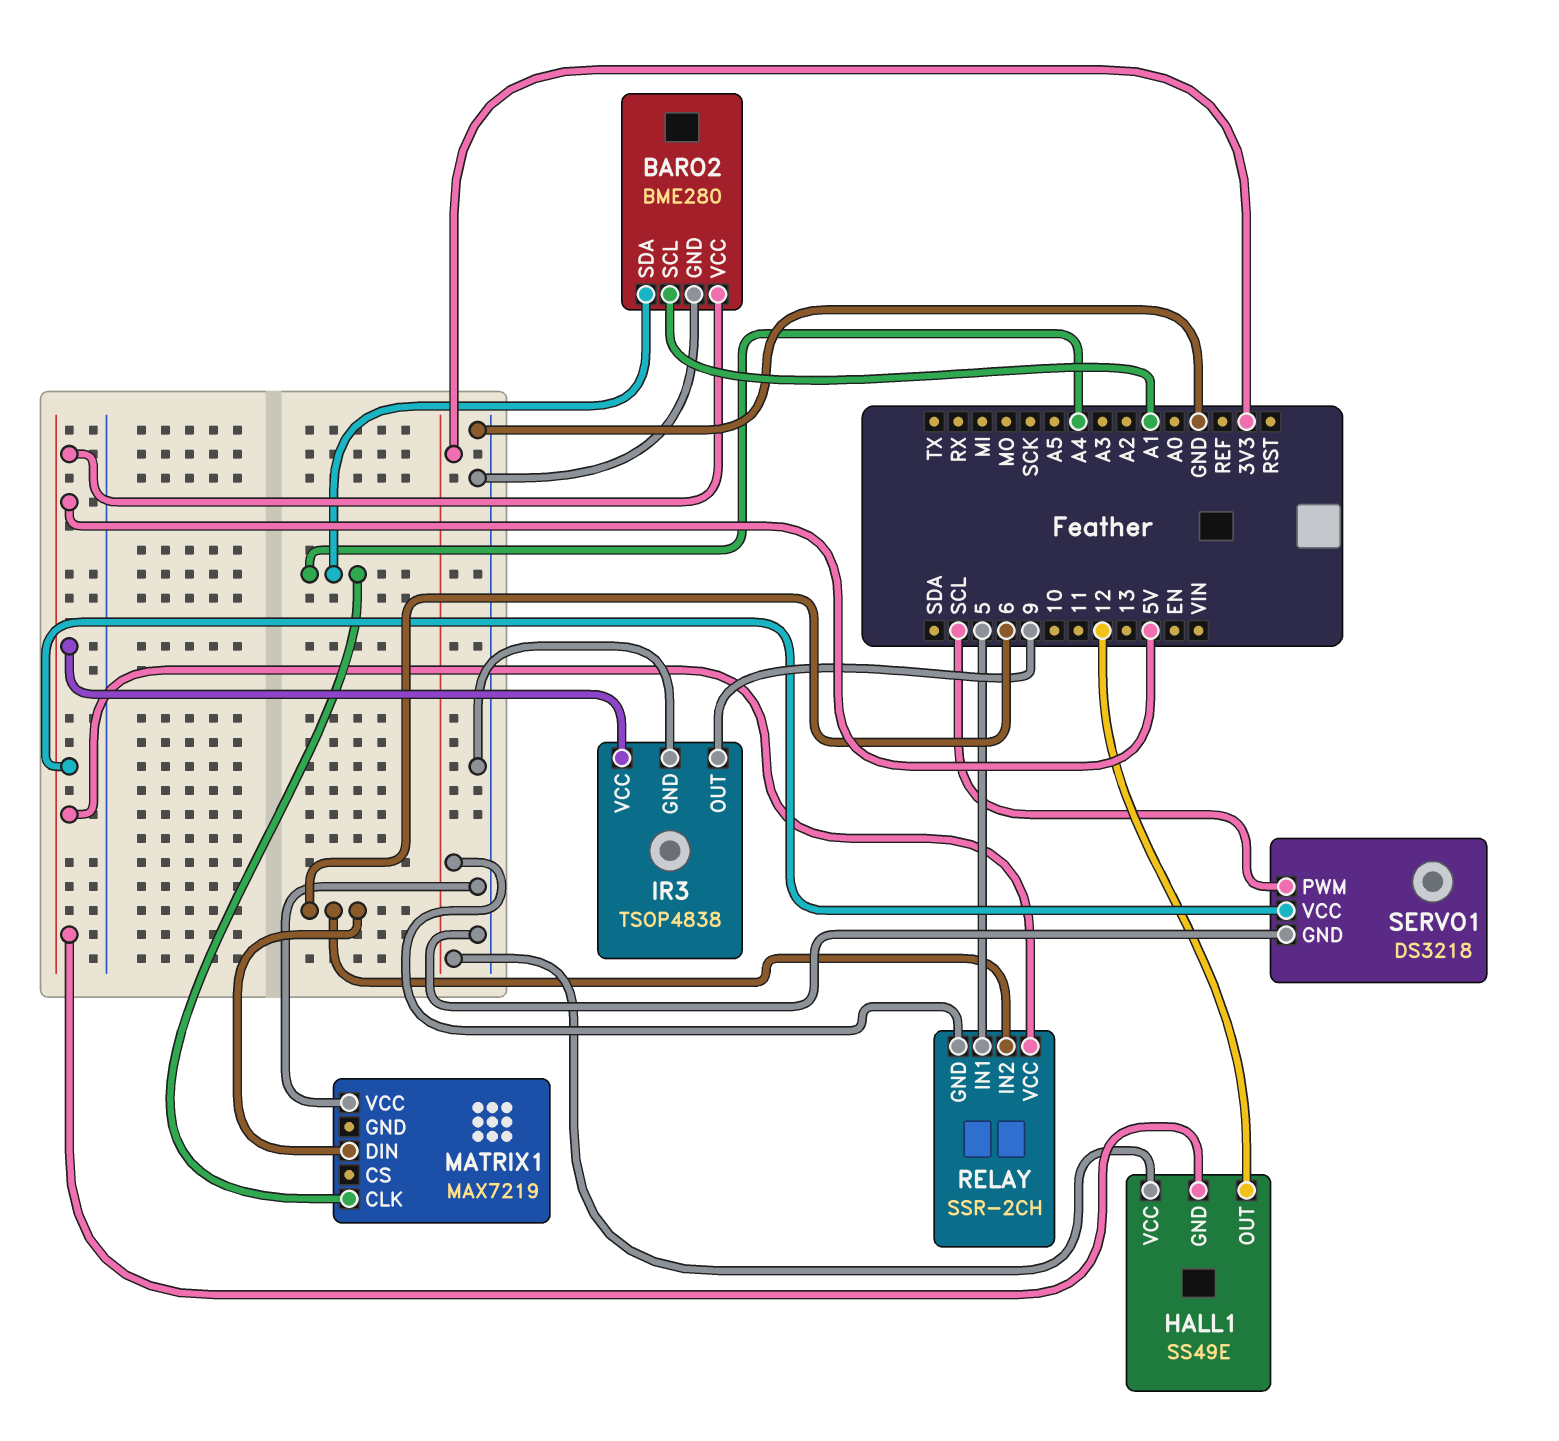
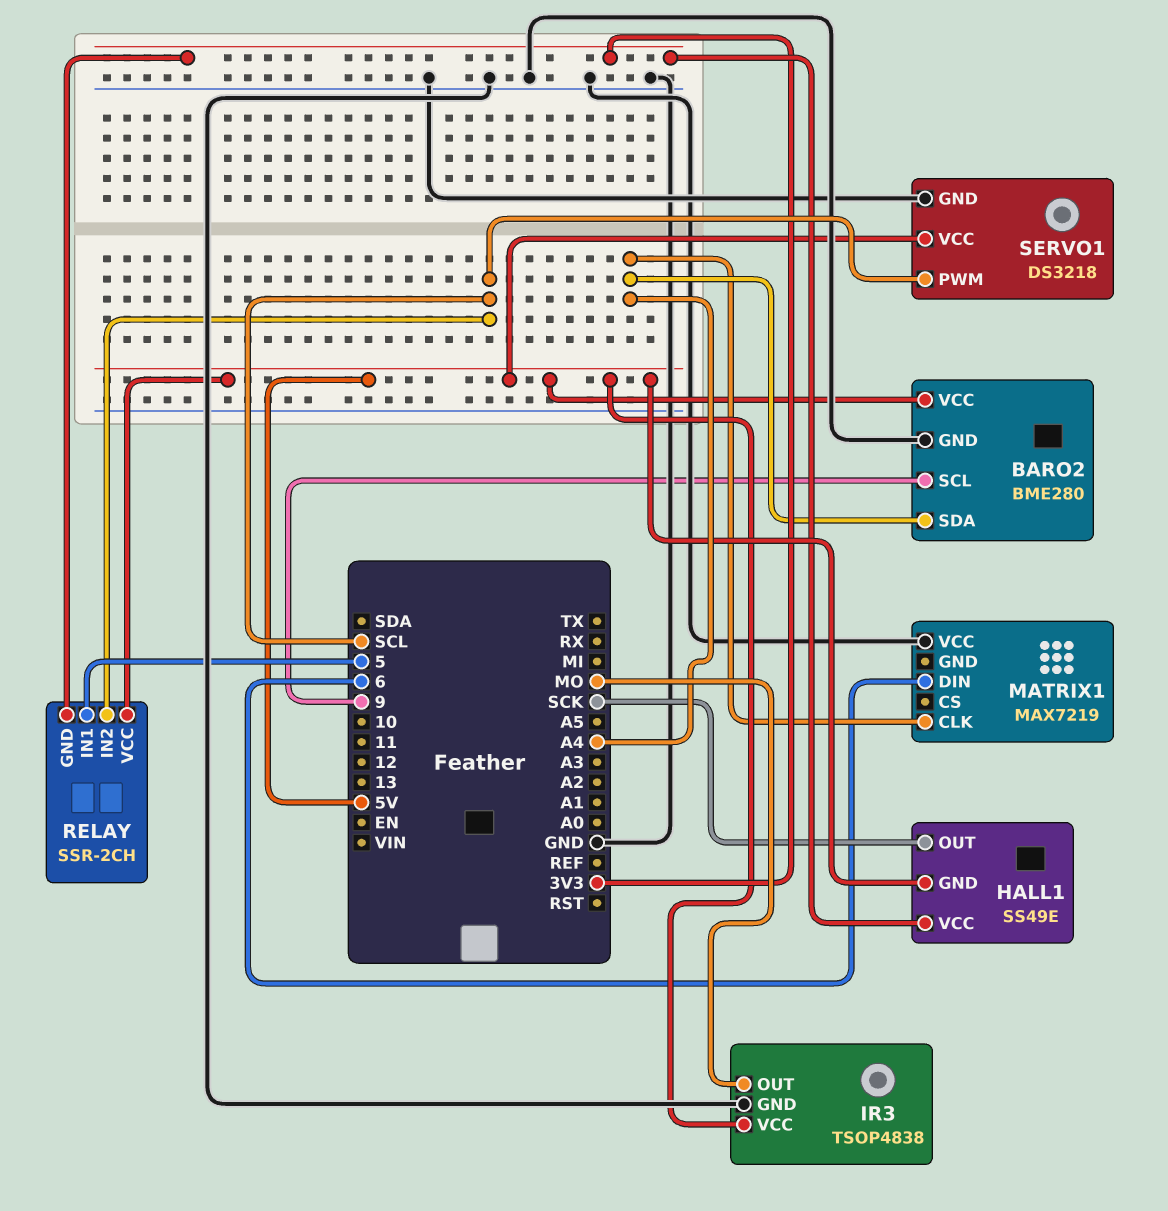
BARO2 pin SCL: A1 -> 9
HALL1 pin OUT: 12 -> SCK
IR3 pin OUT: 9 -> MO
RELAY pin IN2: 6 -> SCL

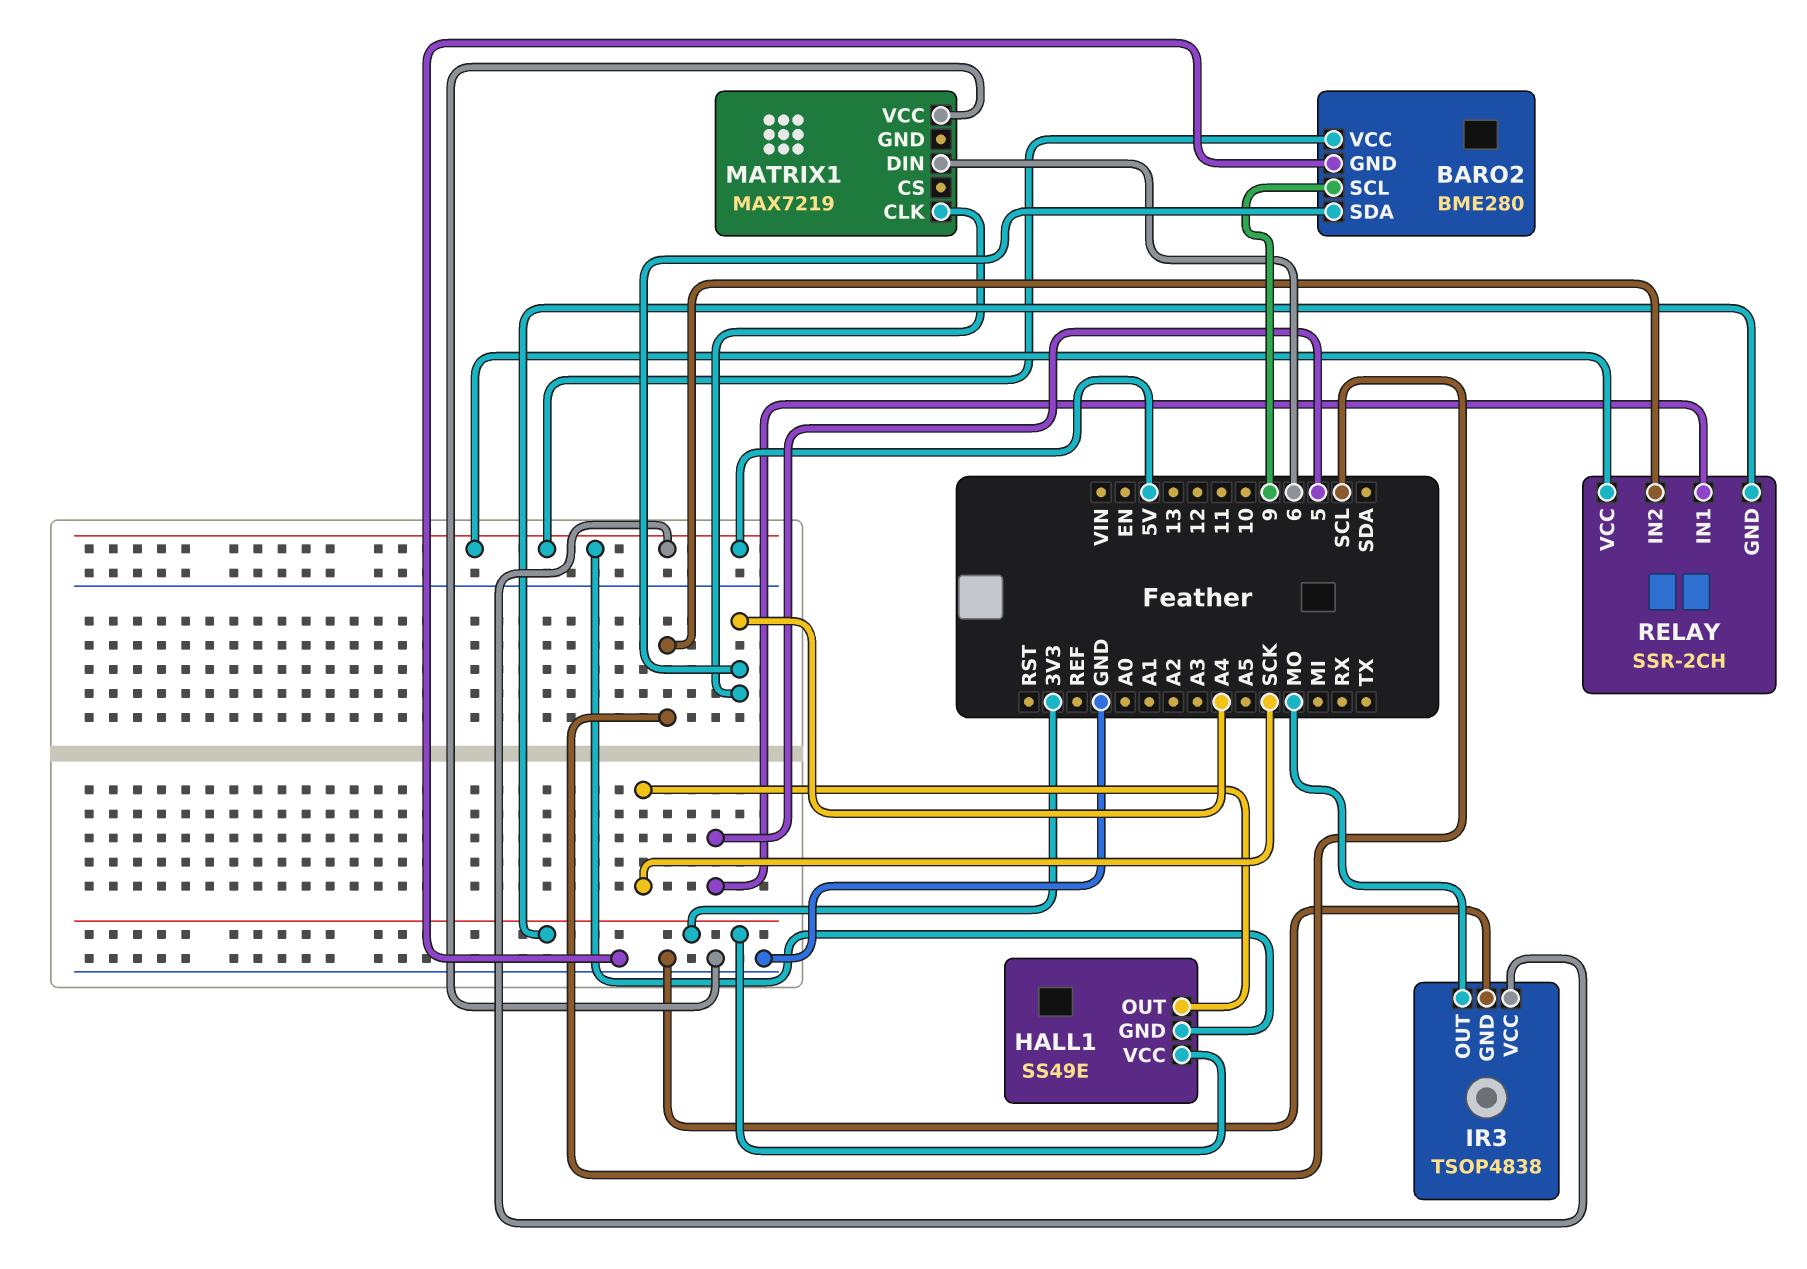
SERVO1: DS3218 -> none
SERVO1 pin GND: GND -> none
SERVO1 pin PWM: SCL -> none
SERVO1 pin VCC: 5V -> none

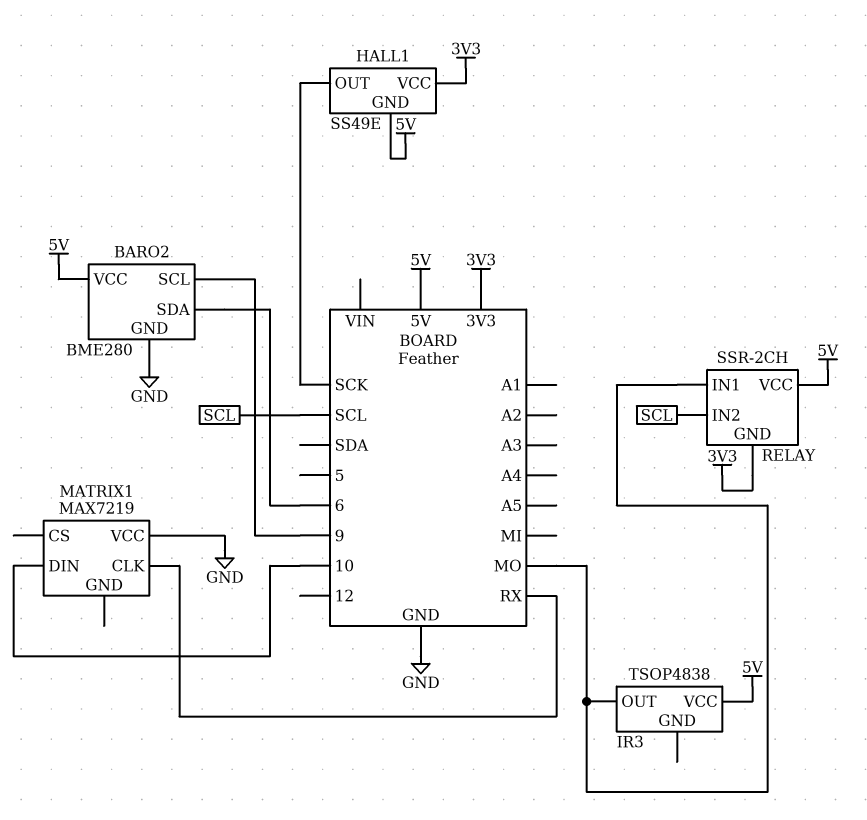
BARO2 pin SDA: A4 -> 6
IR3 pin GND: GND -> none
MATRIX1 pin CLK: A4 -> RX
MATRIX1 pin DIN: 6 -> 10
RELAY pin IN1: 5 -> MO

